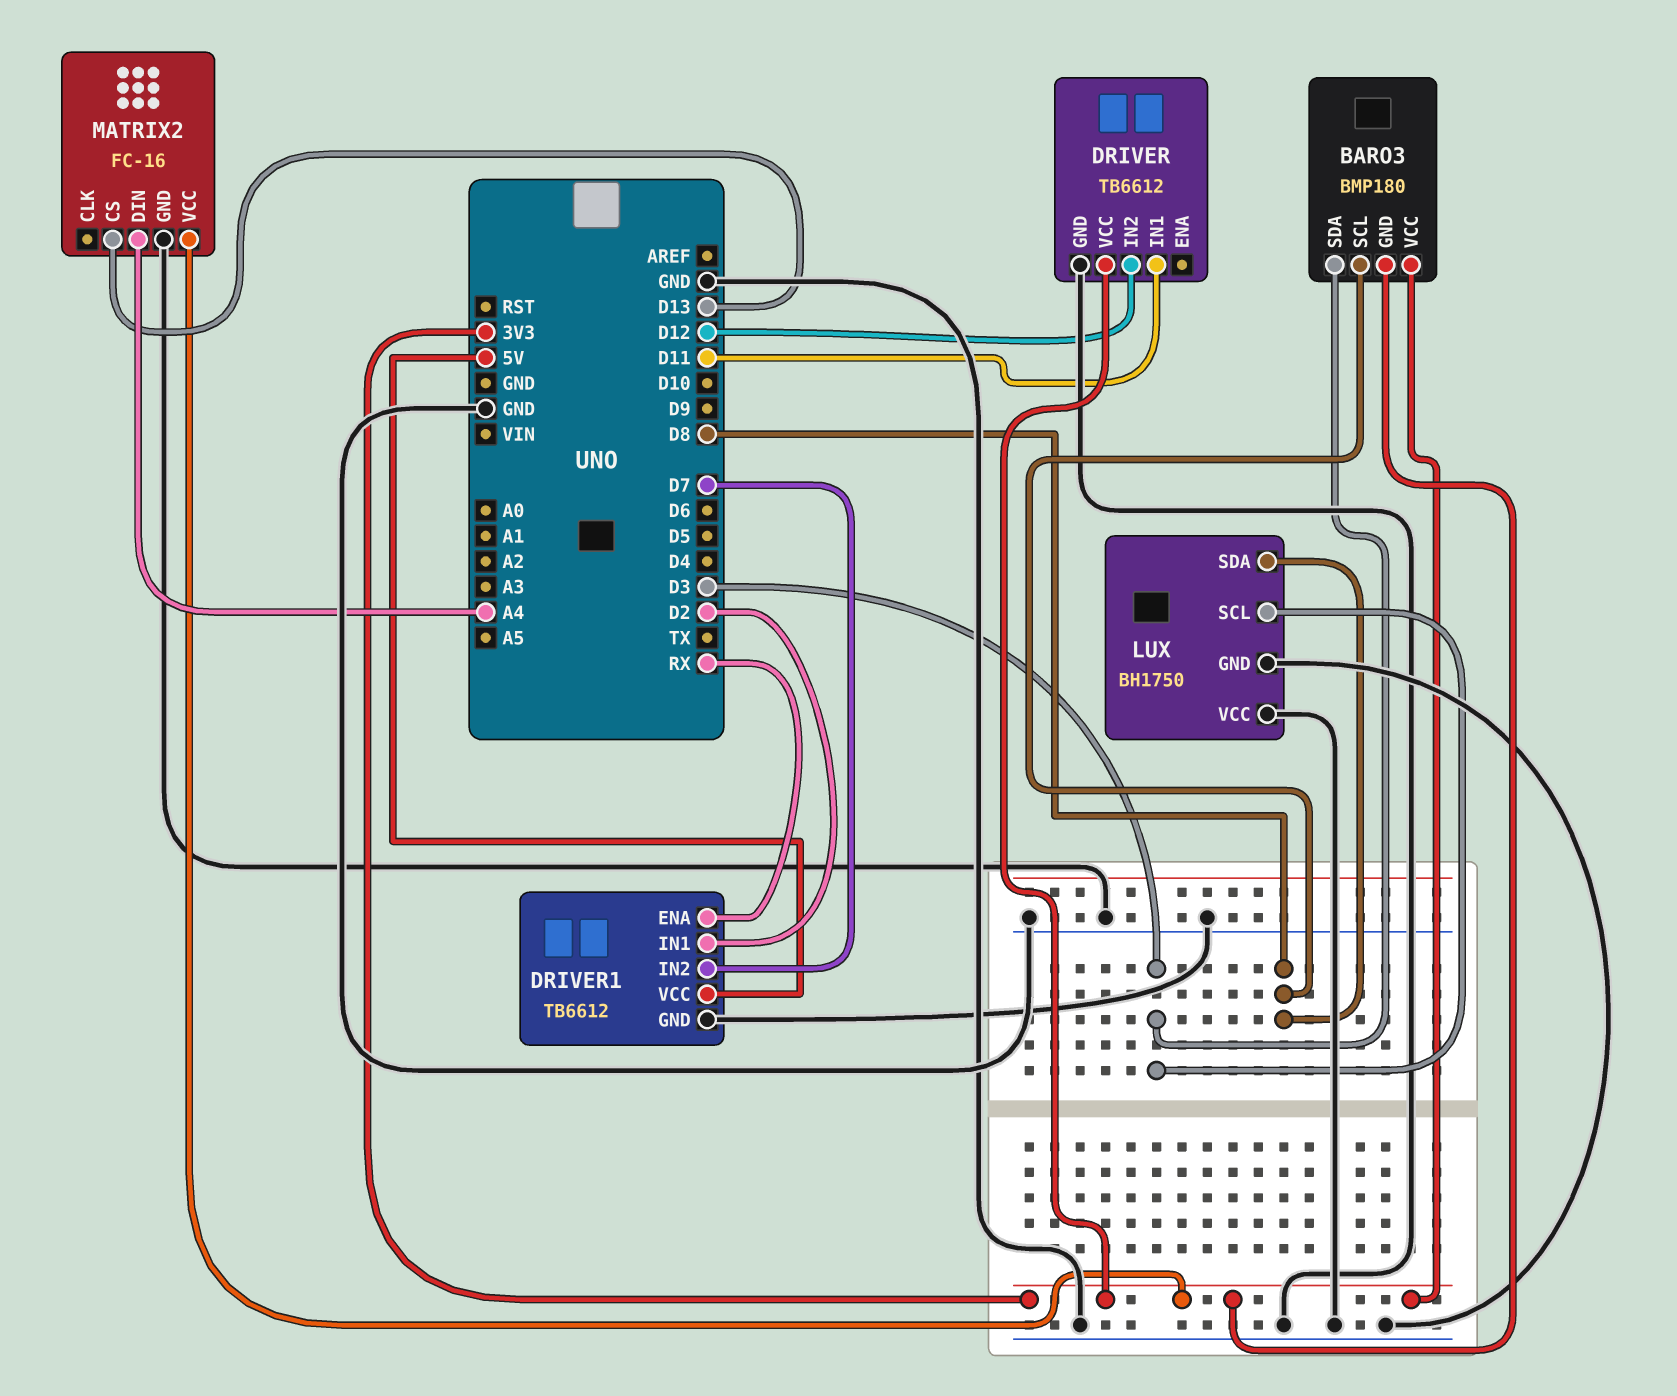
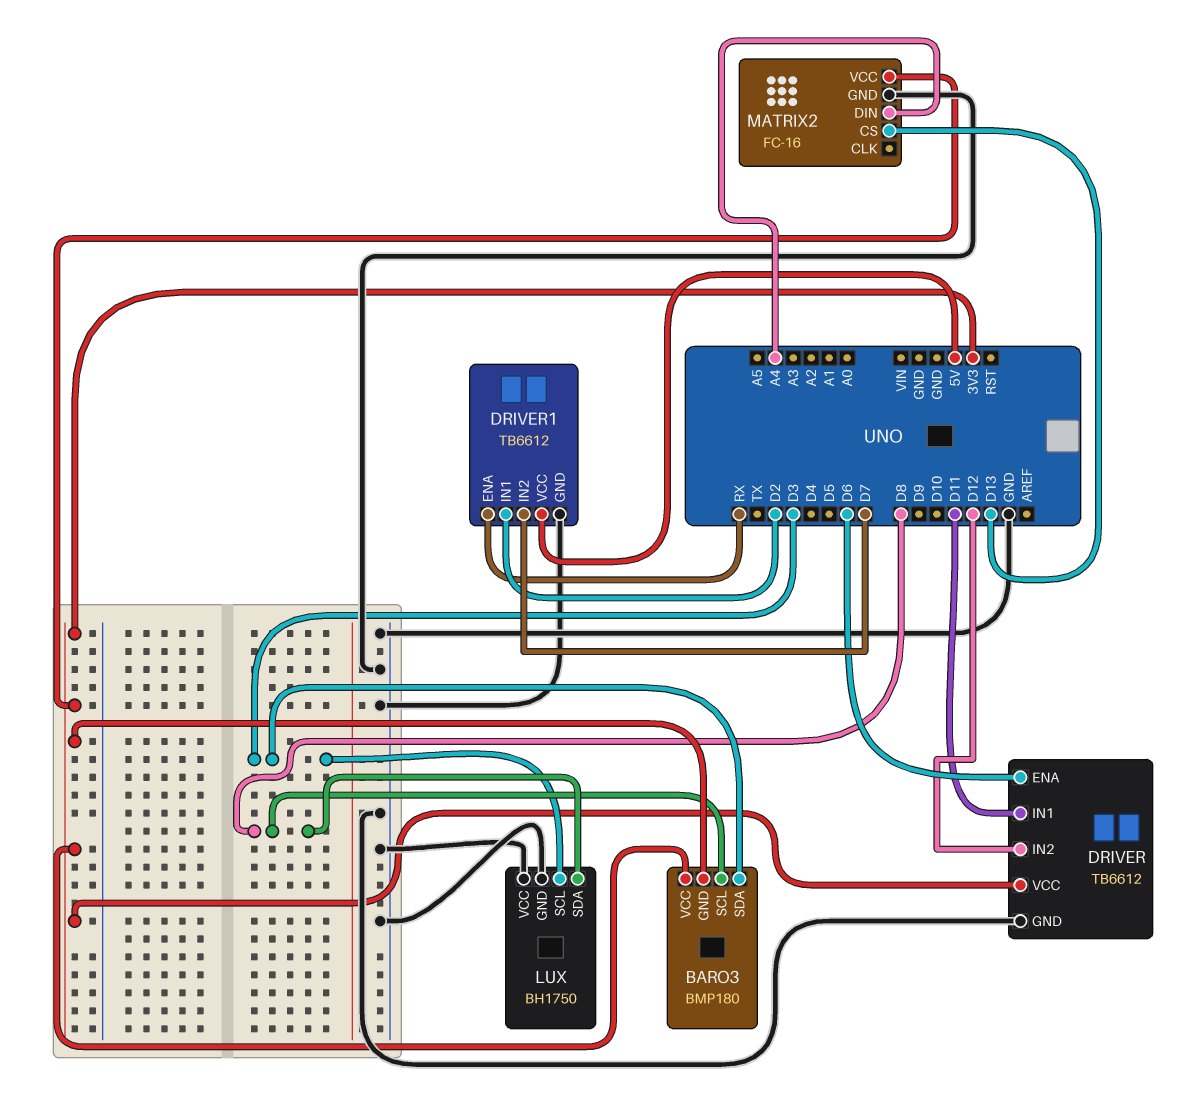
DRIVER pin ENA: none -> D6

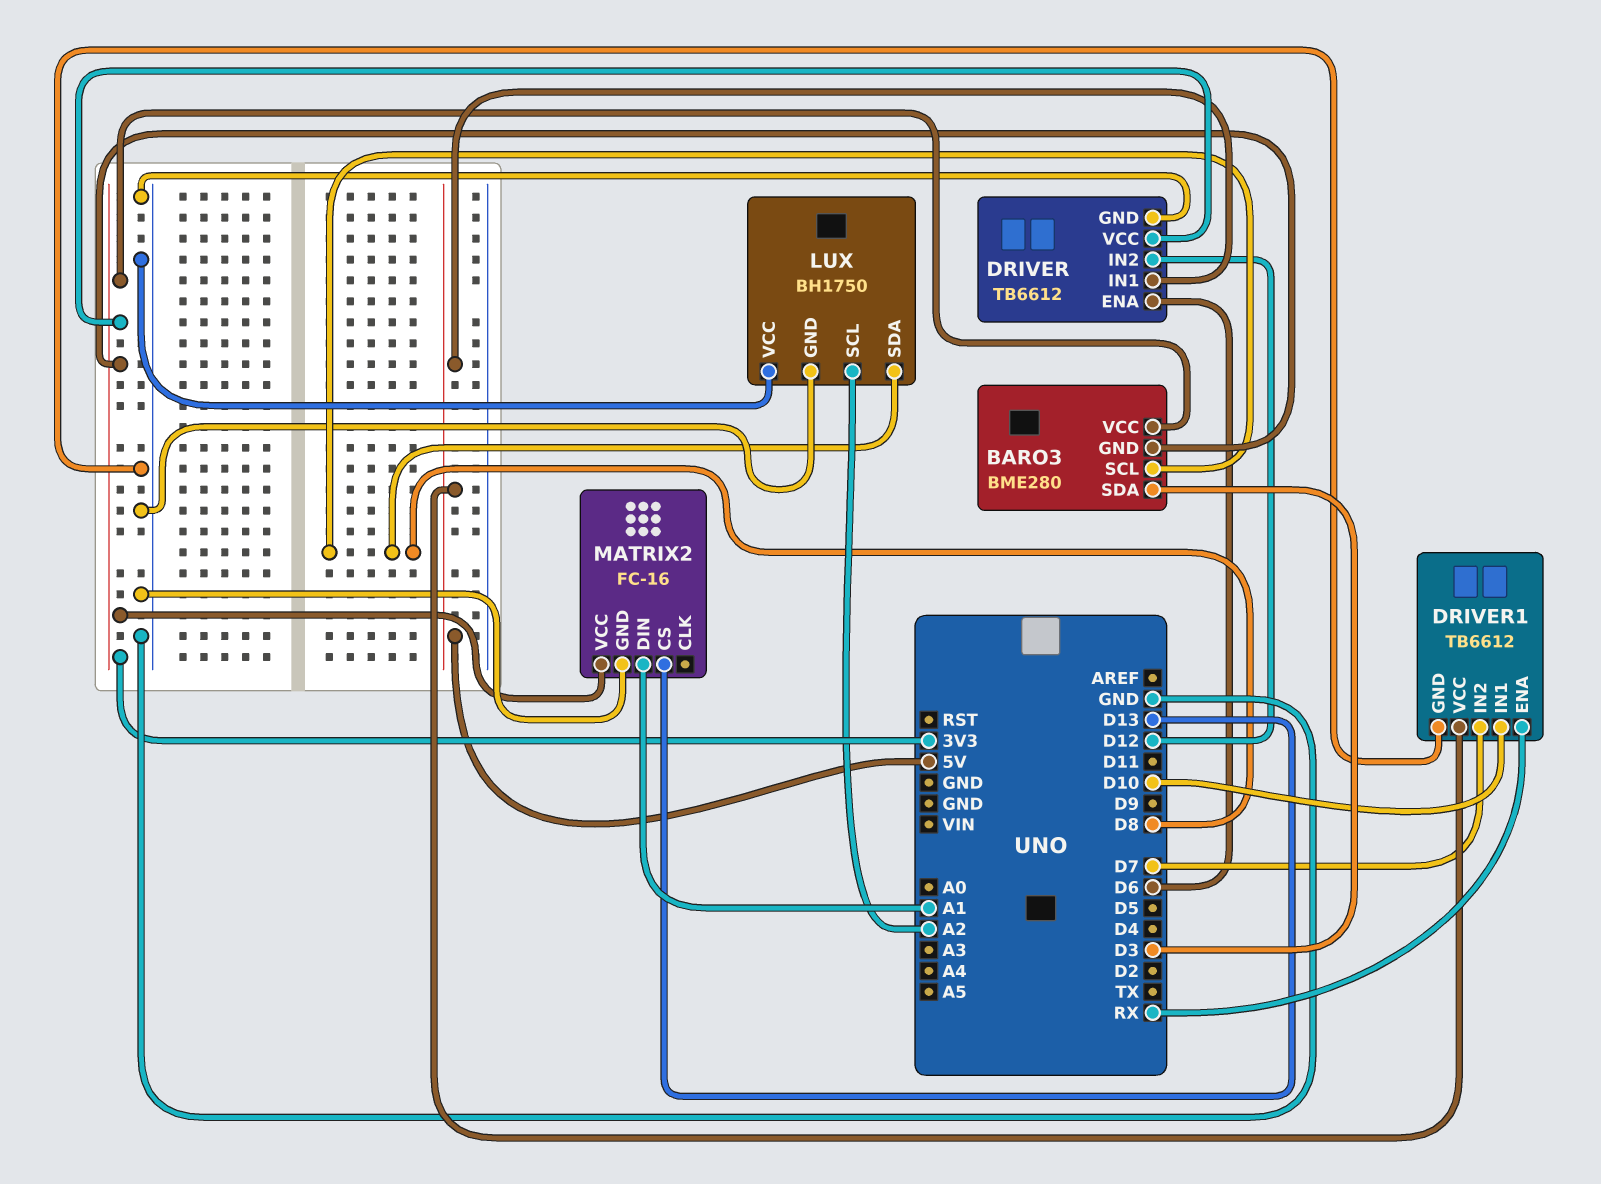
BARO3: BMP180 -> BME280
DRIVER pin IN1: D11 -> 5V
DRIVER1 pin IN1: D2 -> D10
LUX pin SCL: D3 -> A2
MATRIX2 pin DIN: A4 -> A1

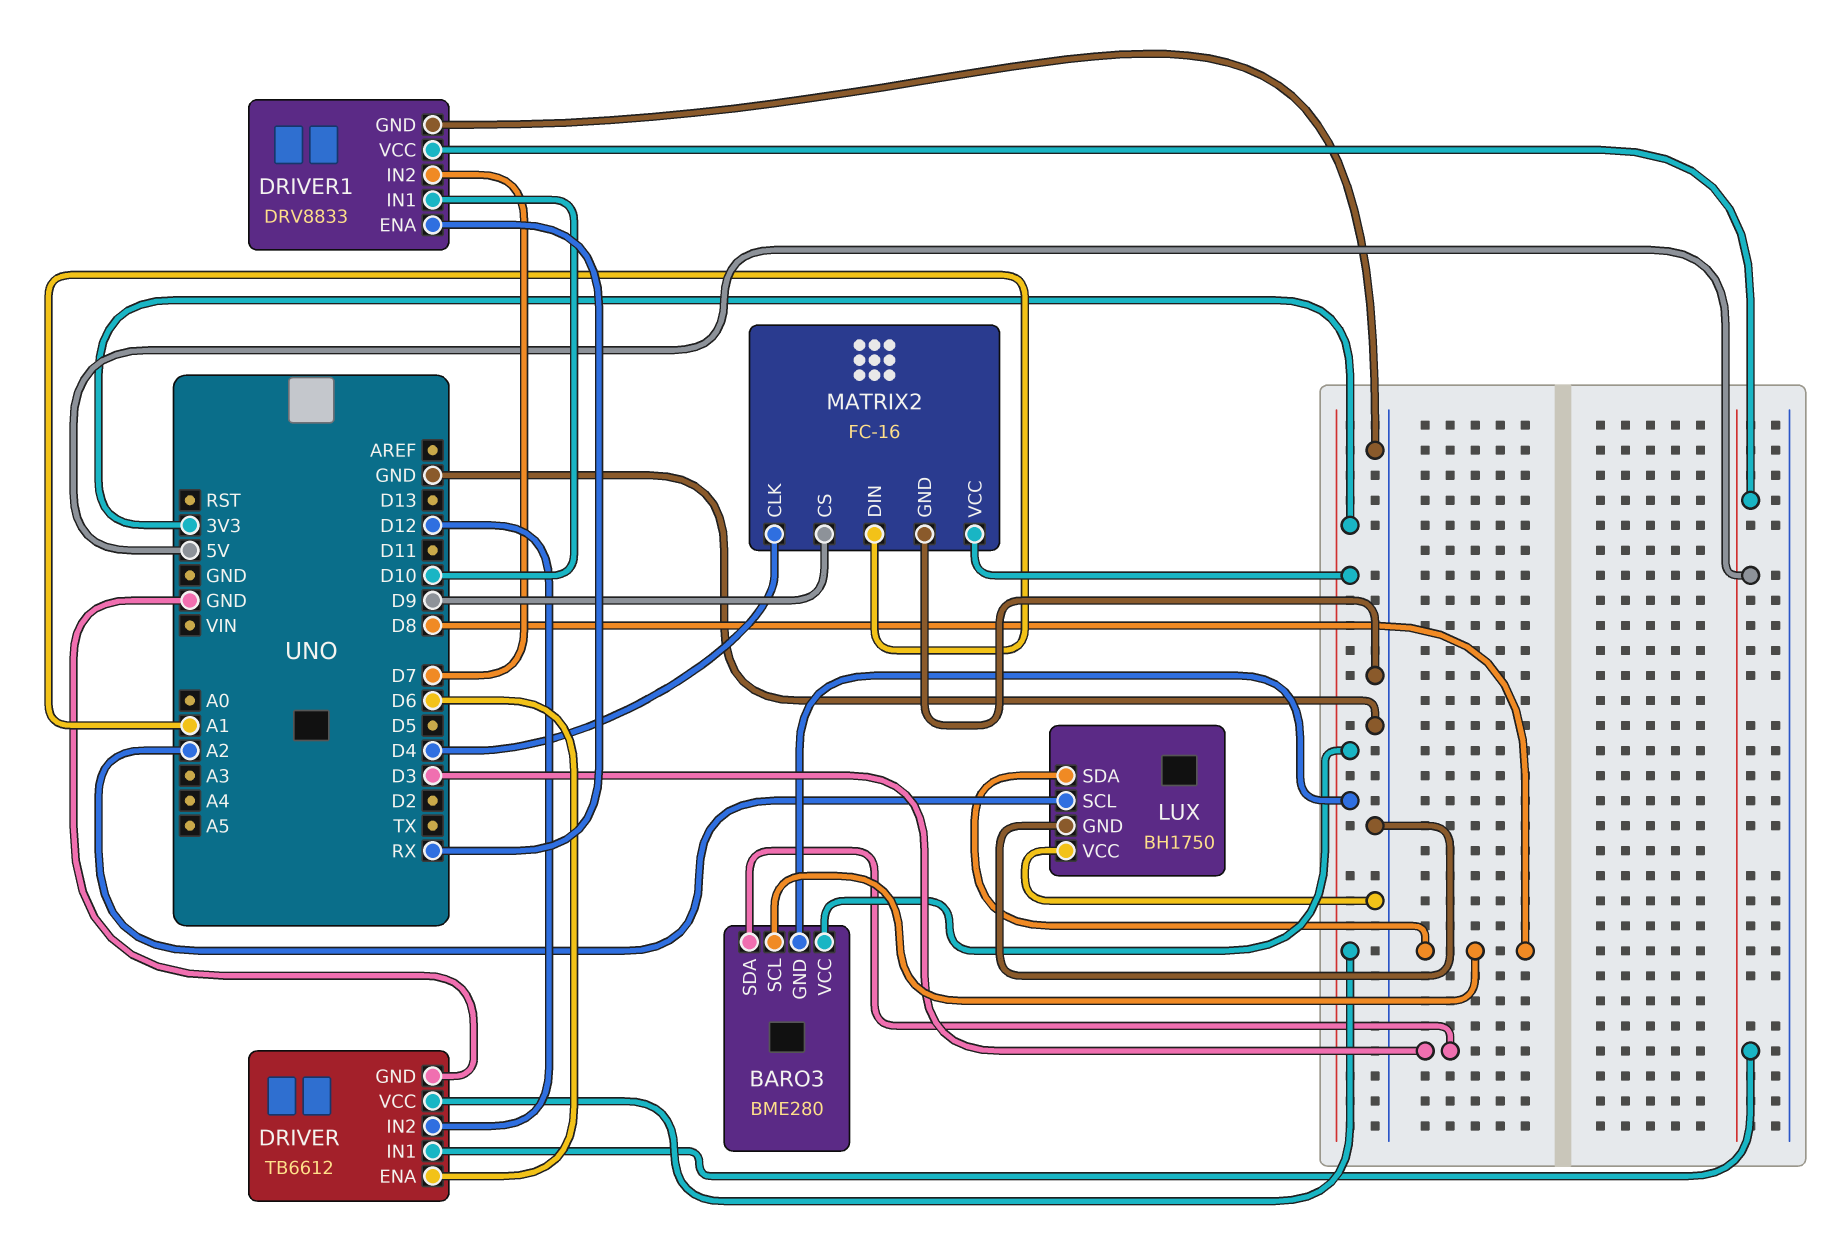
DRIVER1: TB6612 -> DRV8833
MATRIX2 pin CLK: none -> D4
MATRIX2 pin CS: D13 -> D9

